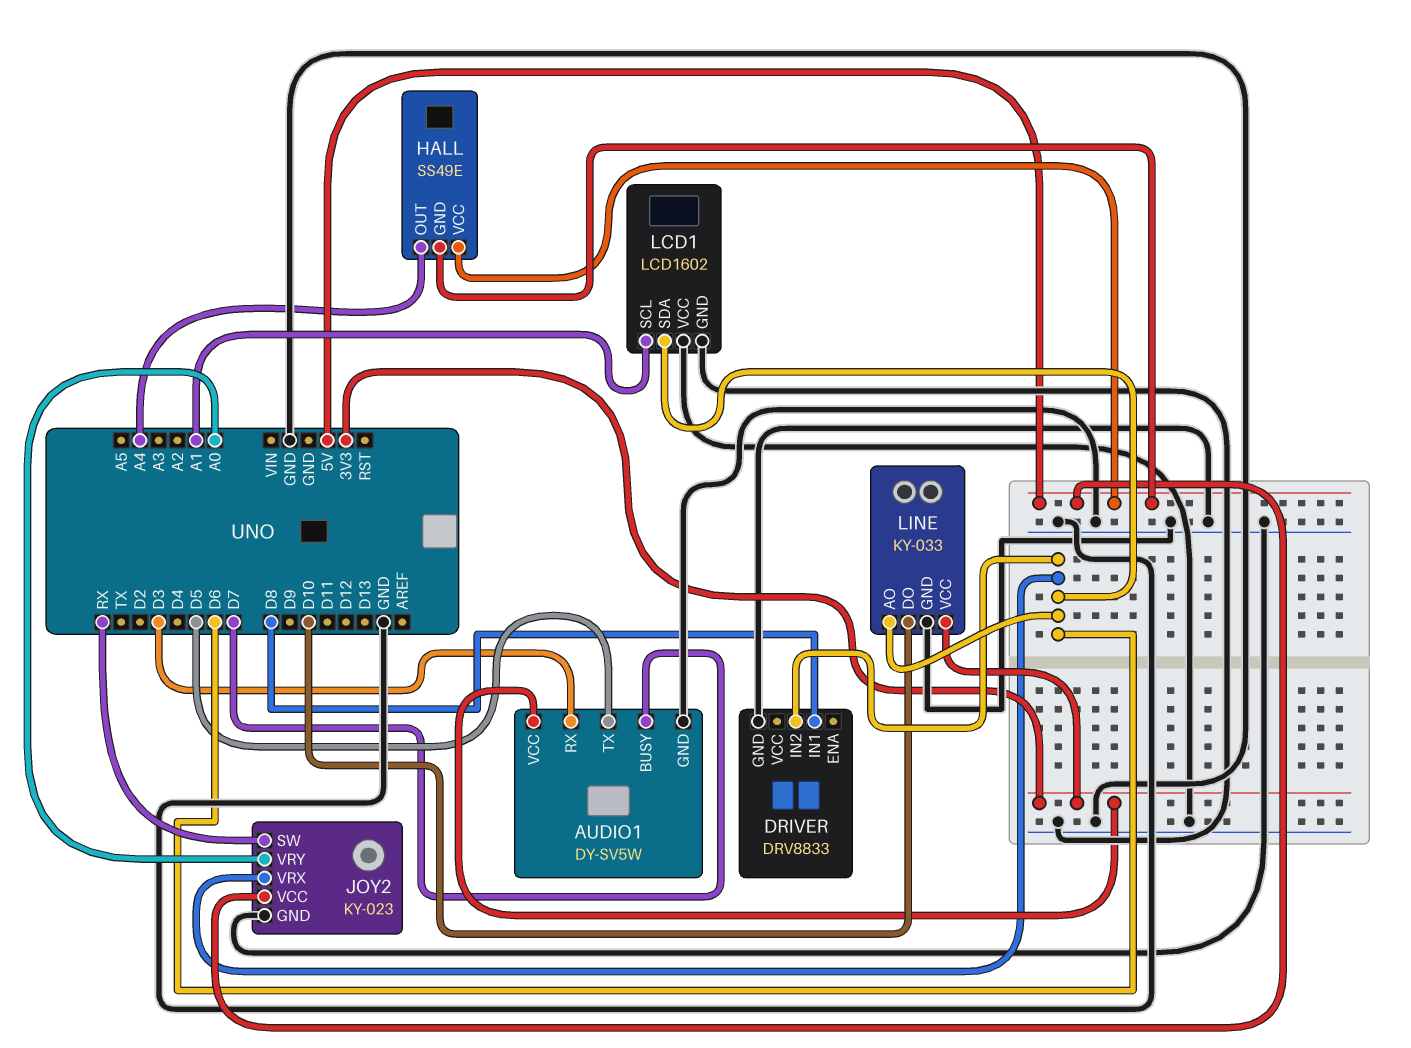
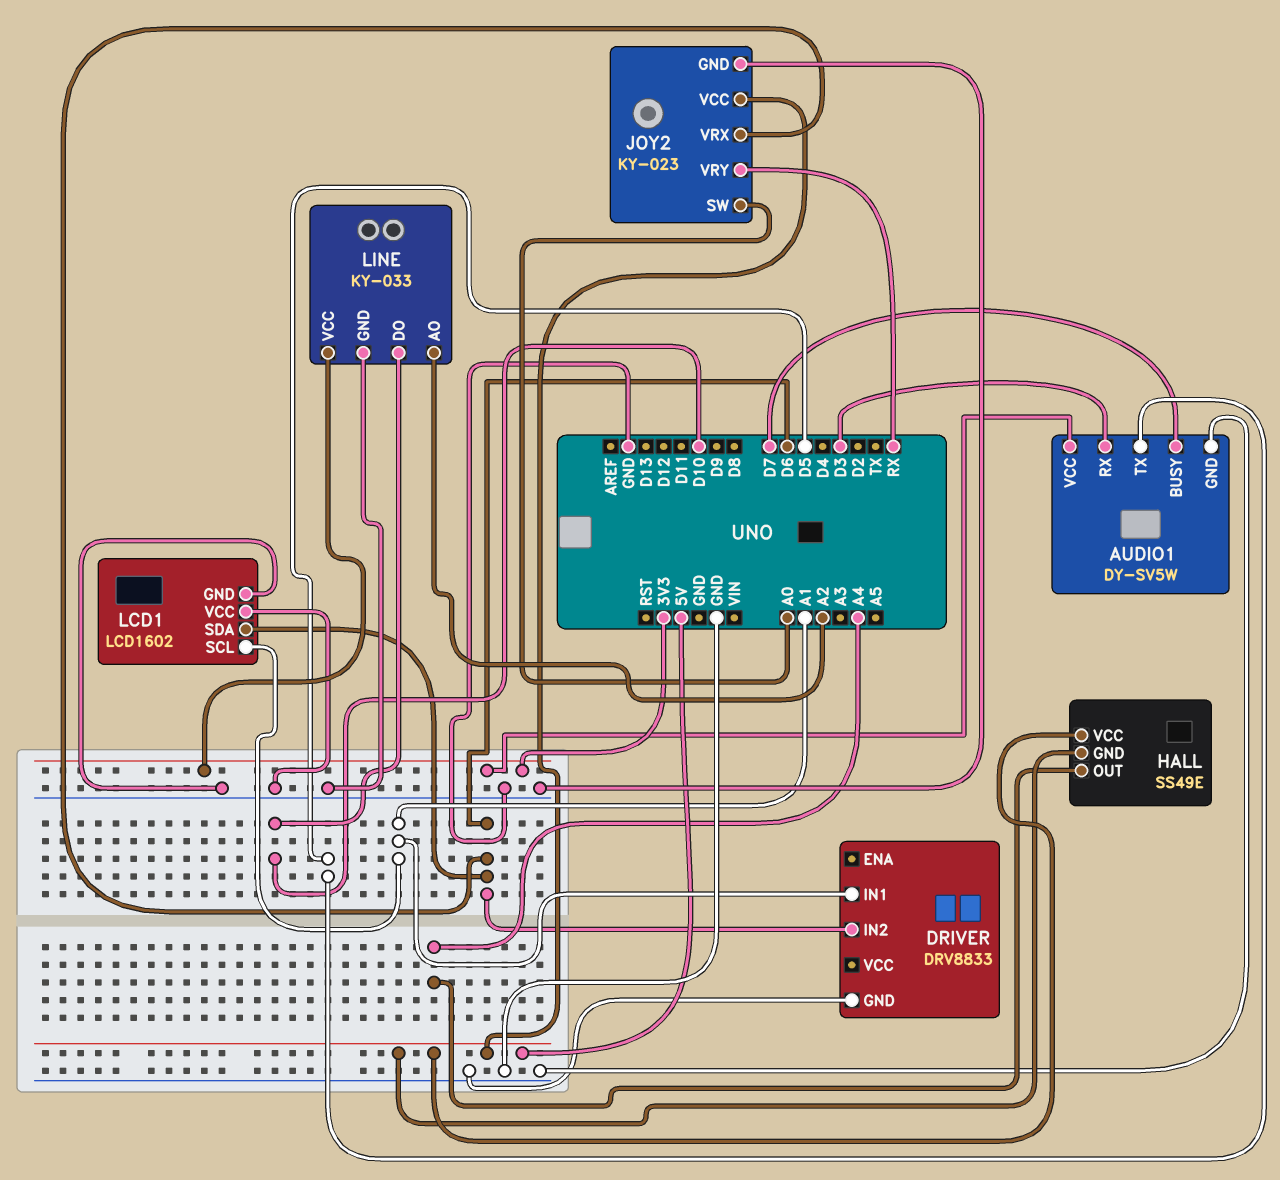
DRIVER pin IN1: D8 -> A1
JOY2 pin SW: RX -> A0
JOY2 pin VRY: A0 -> RX
LINE pin AO: D6 -> A2

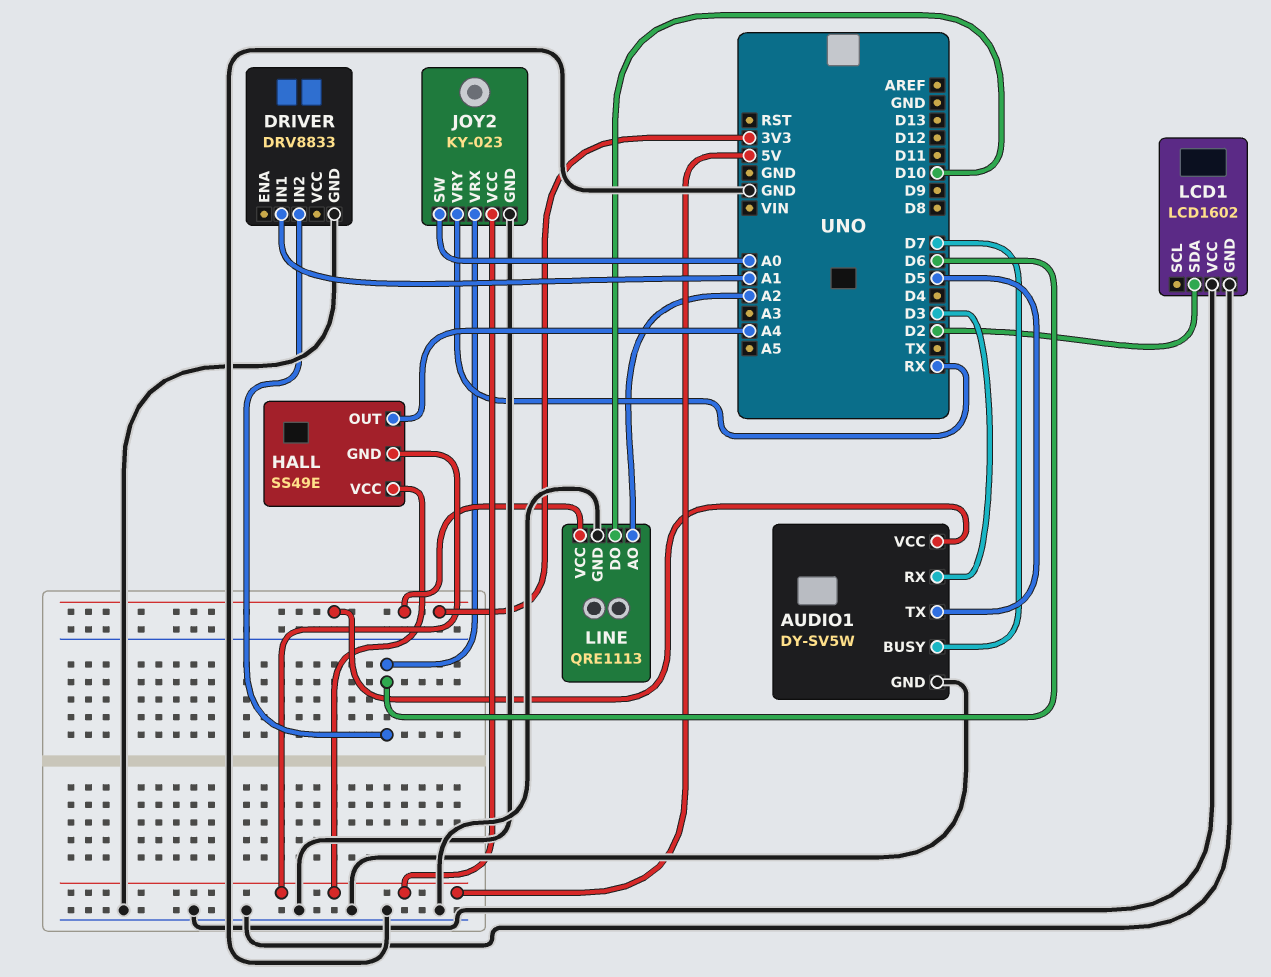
LCD1 pin SCL: A1 -> none
LCD1 pin SDA: D6 -> D2
LINE: KY-033 -> QRE1113

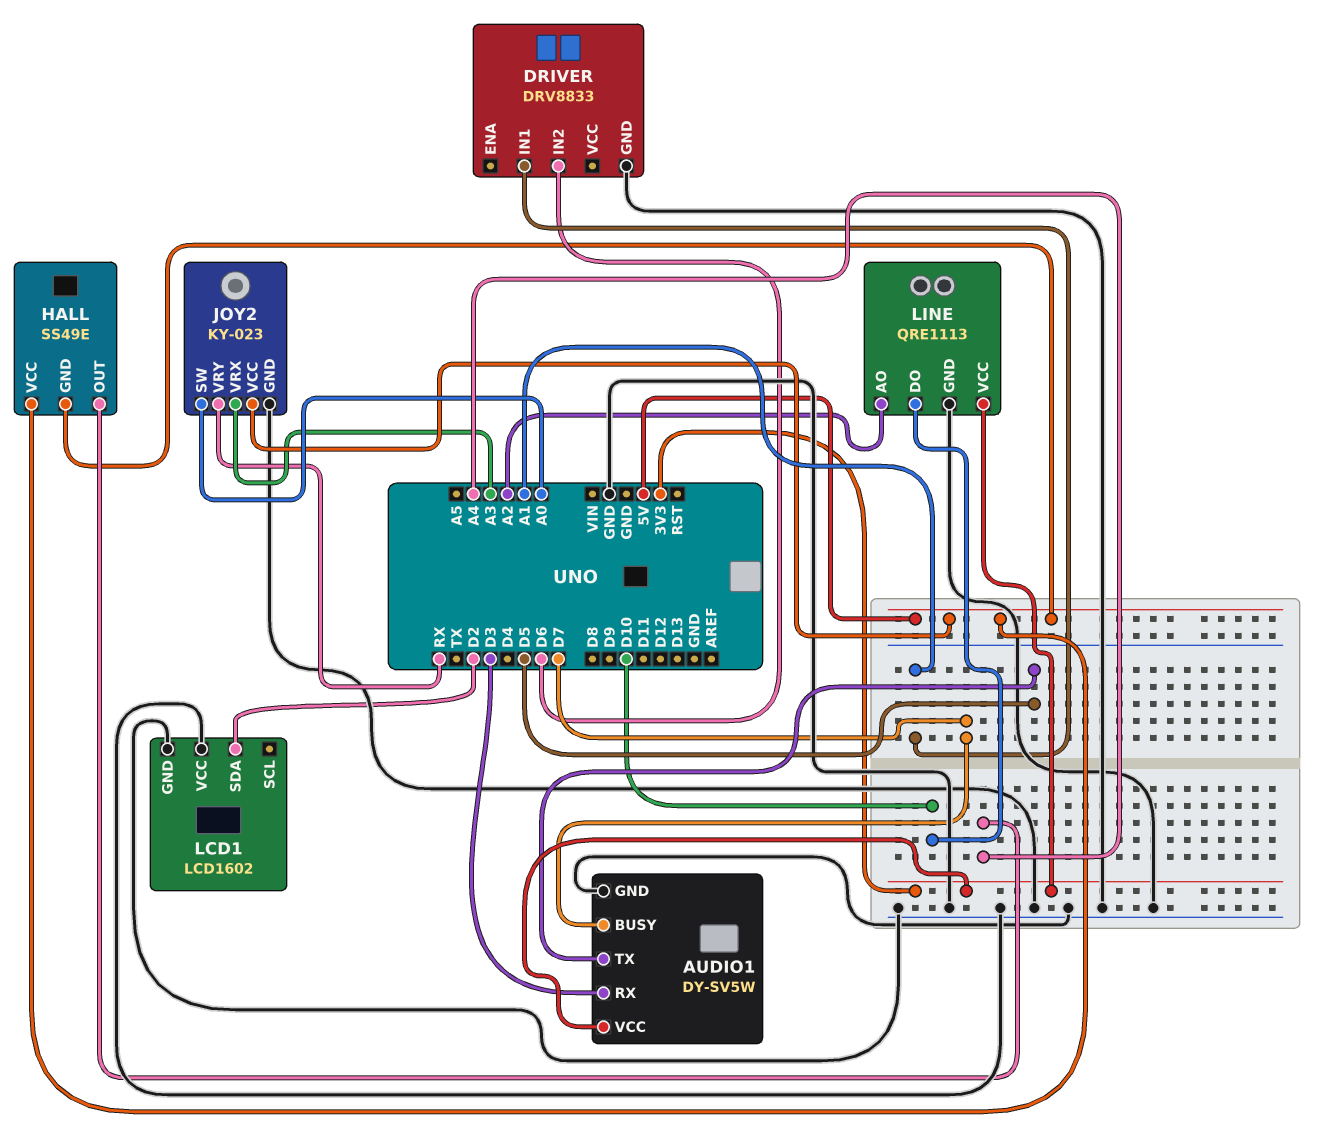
JOY2 pin VRX: D6 -> A3

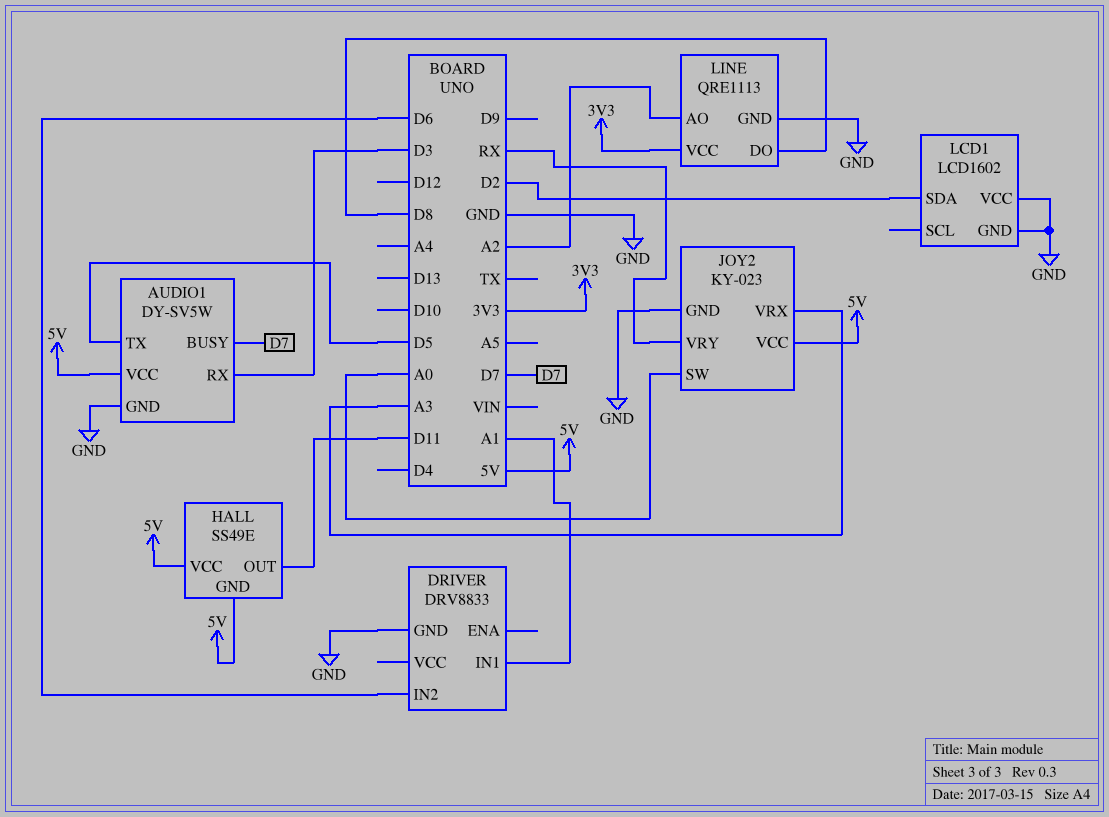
AUDIO1 pin VCC: 3V3 -> 5V
HALL pin OUT: A4 -> D11
LINE pin DO: D10 -> D8

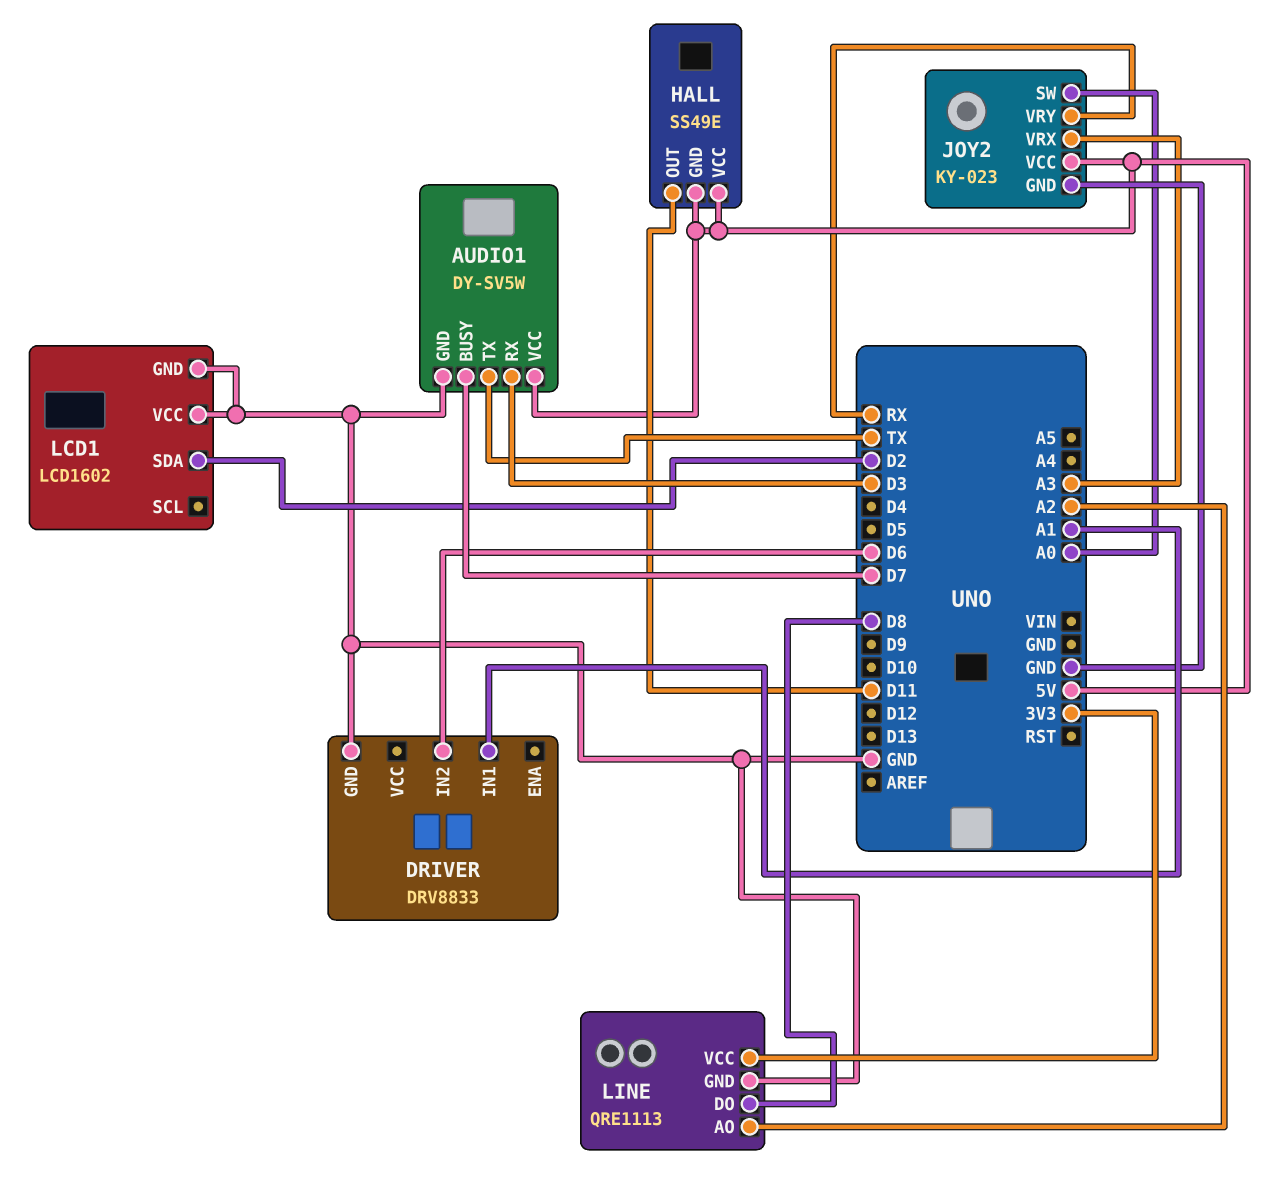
AUDIO1 pin TX: D5 -> TX

